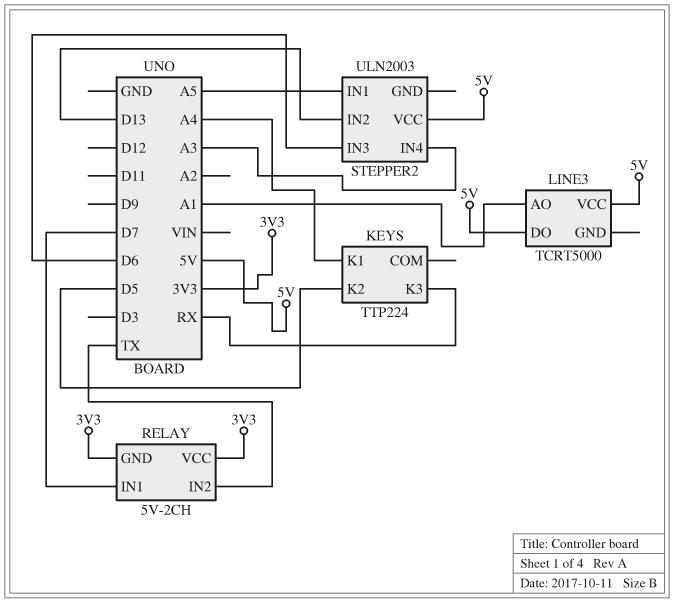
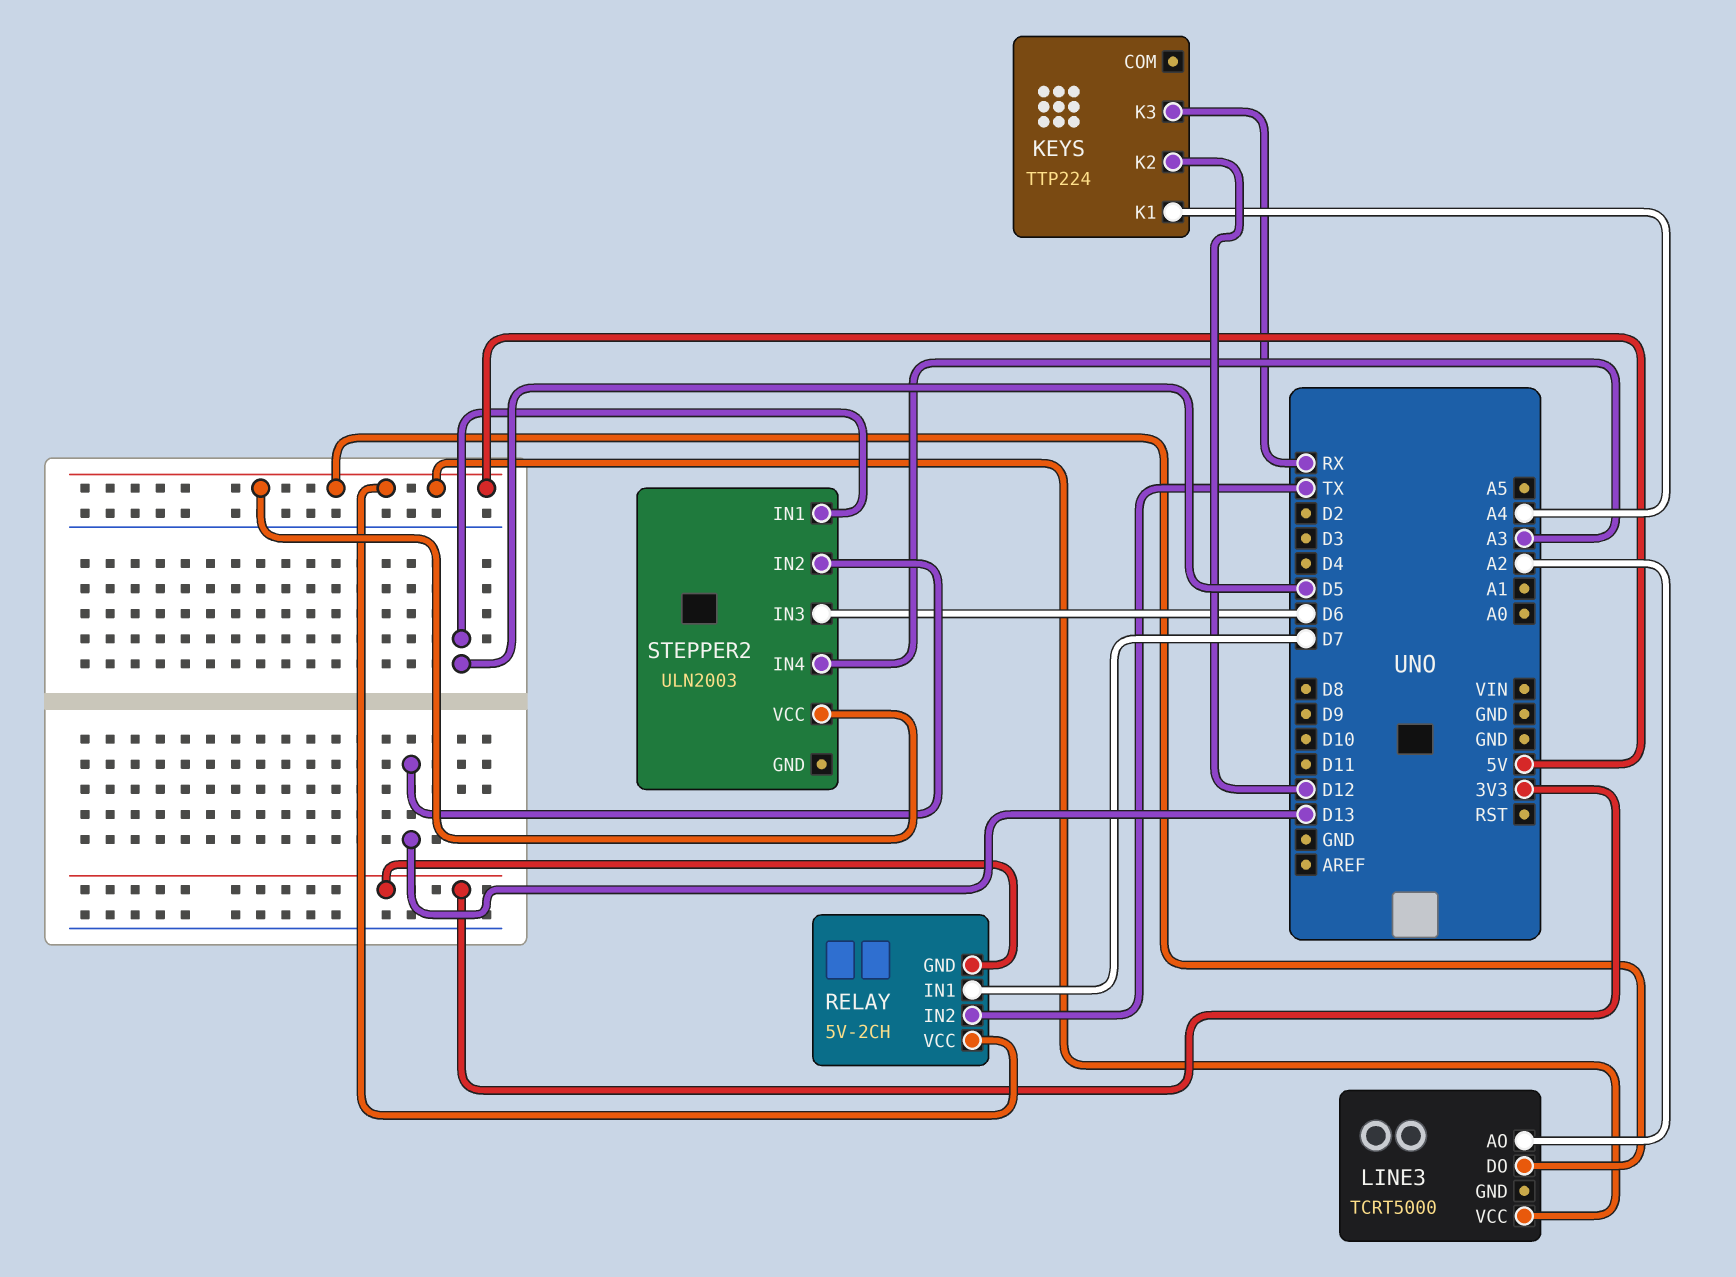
KEYS pin K2: D5 -> D12
LINE3 pin AO: A1 -> A2
RELAY pin VCC: 3V3 -> 5V
STEPPER2 pin IN1: A5 -> D5

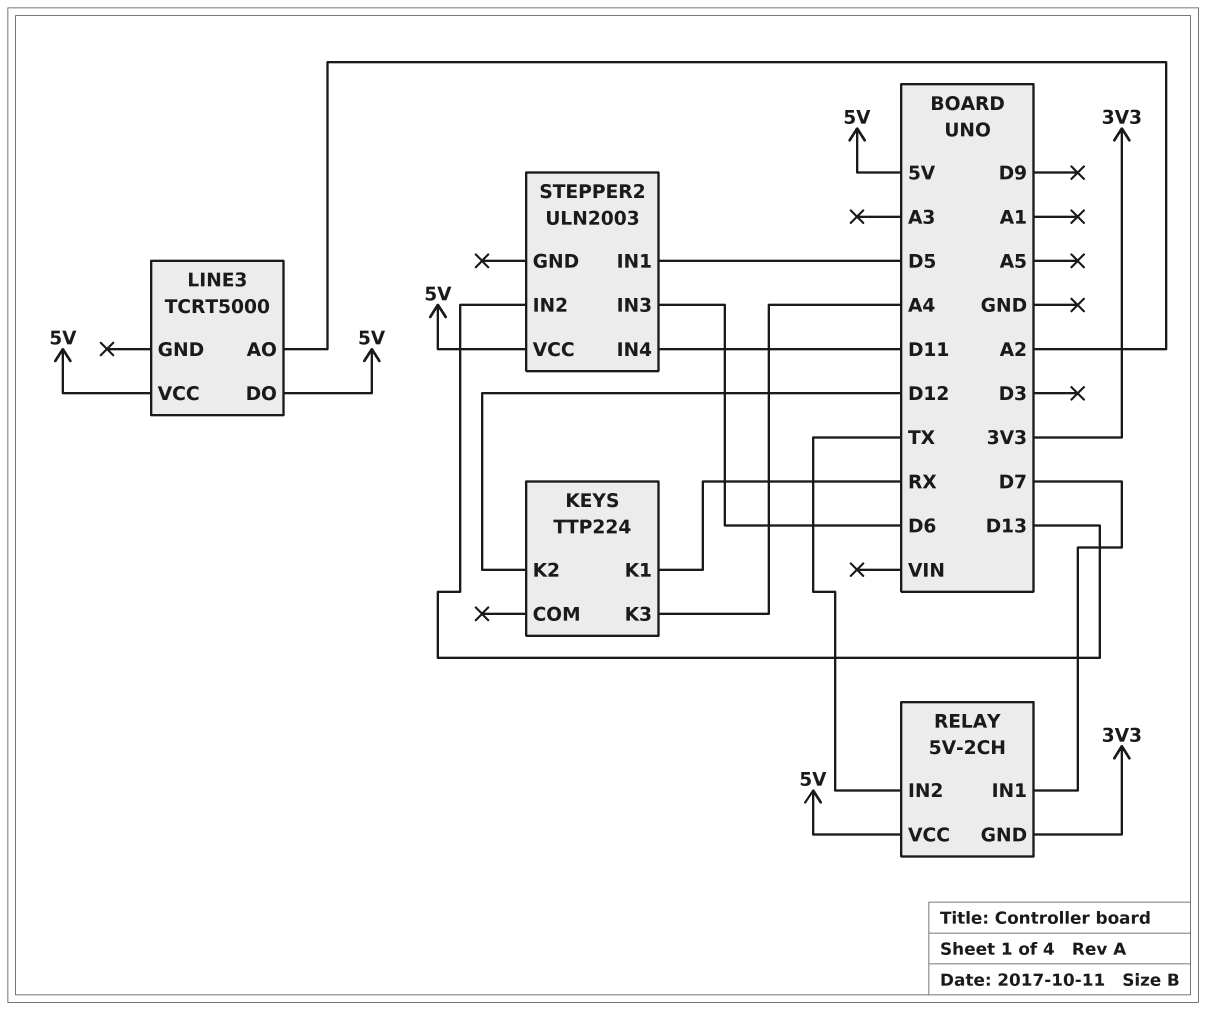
KEYS pin K1: A4 -> RX
KEYS pin K3: RX -> A4
STEPPER2 pin IN4: A3 -> D11

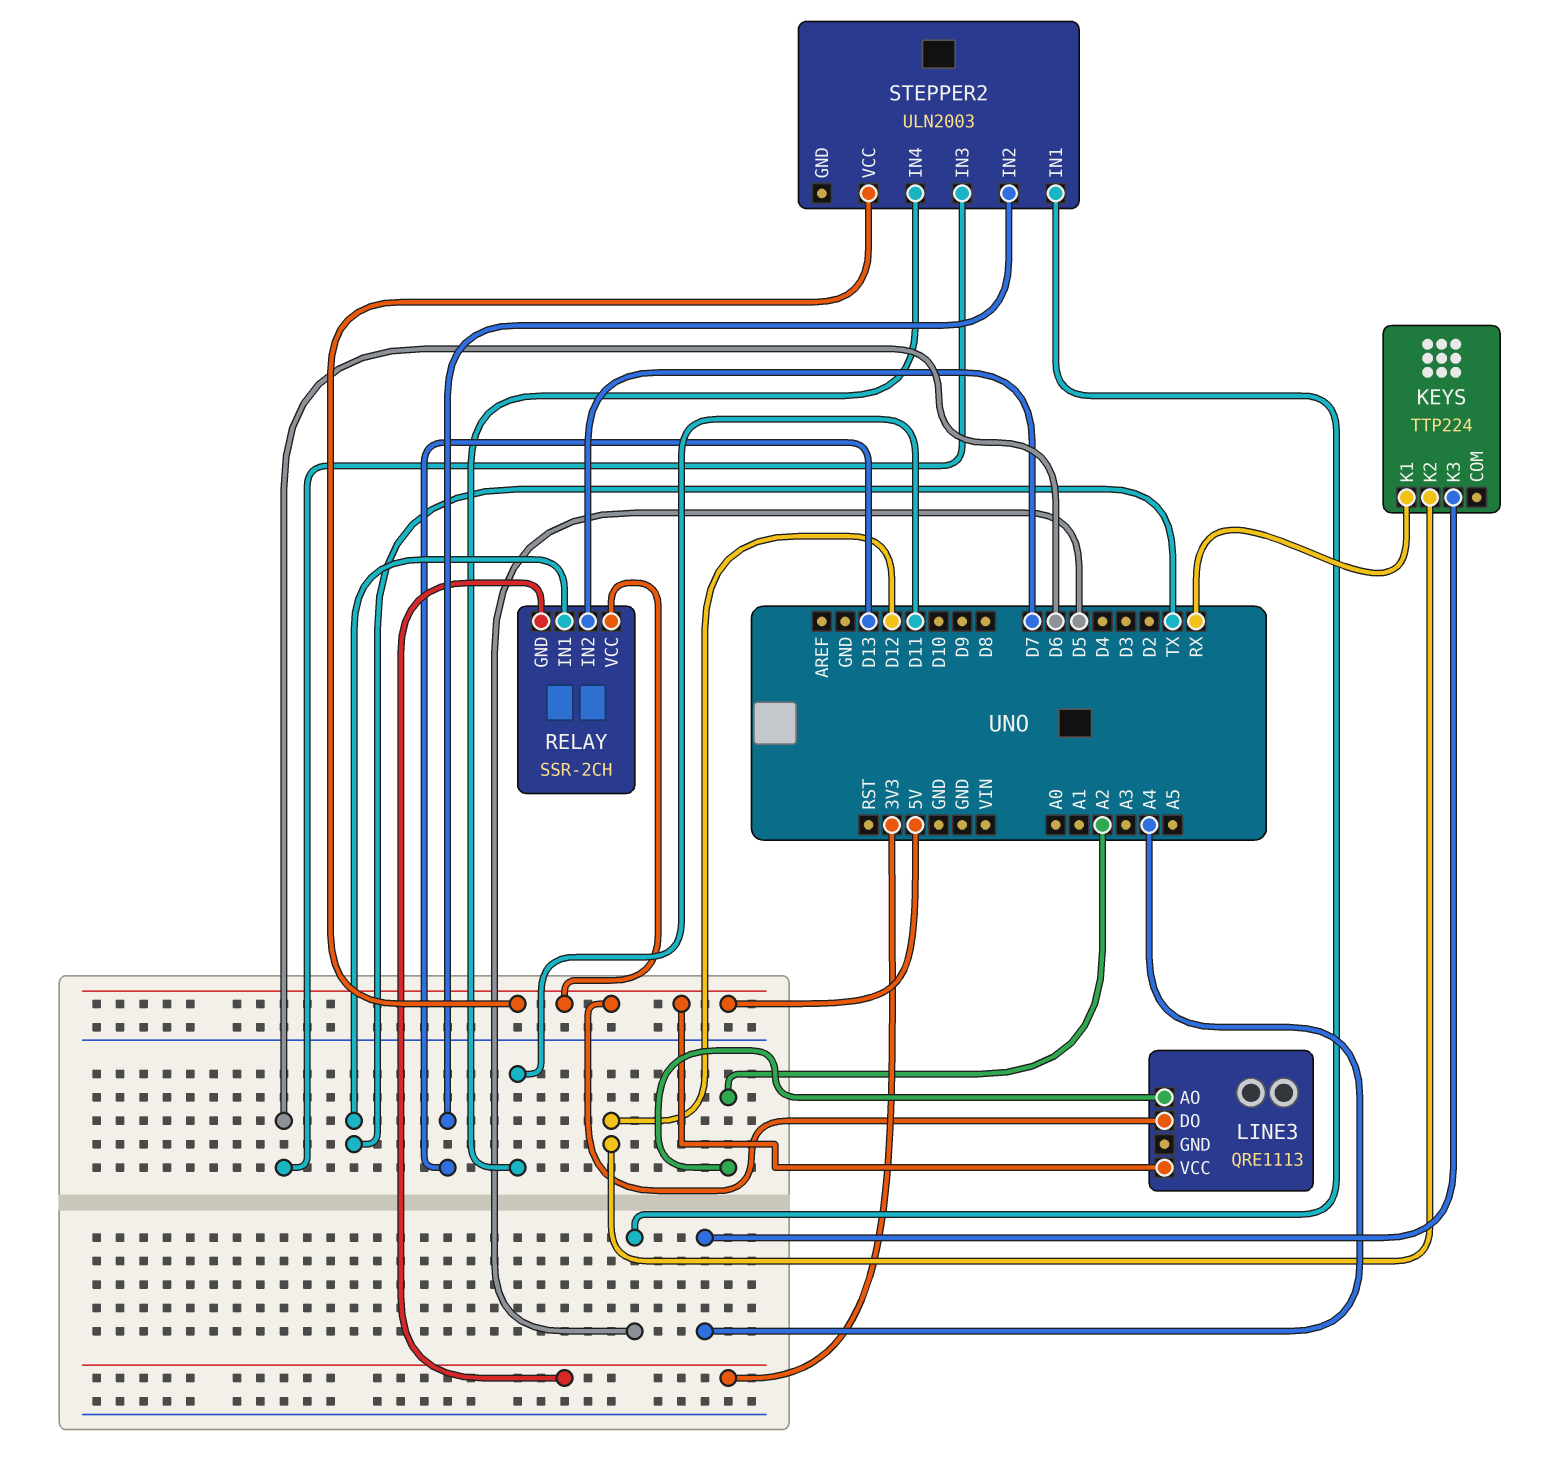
LINE3: TCRT5000 -> QRE1113
RELAY: 5V-2CH -> SSR-2CH
RELAY pin IN1: D7 -> TX
RELAY pin IN2: TX -> D7

